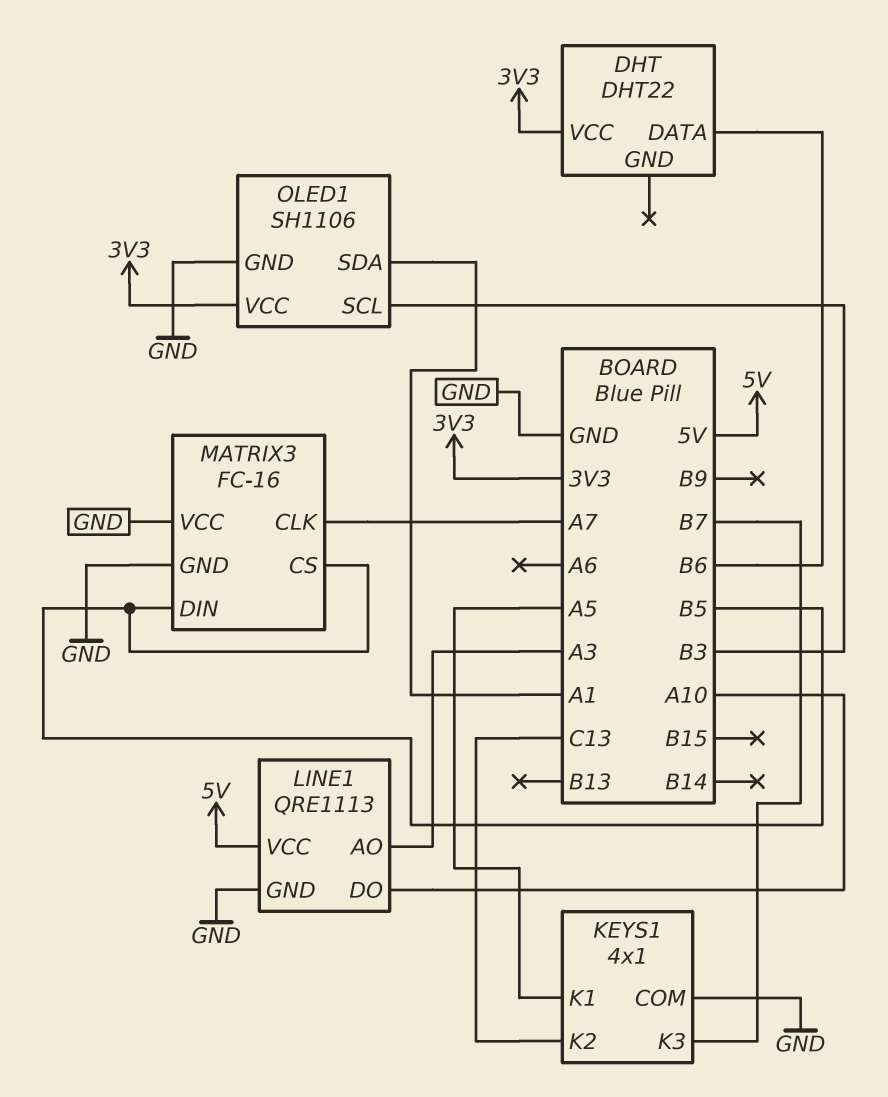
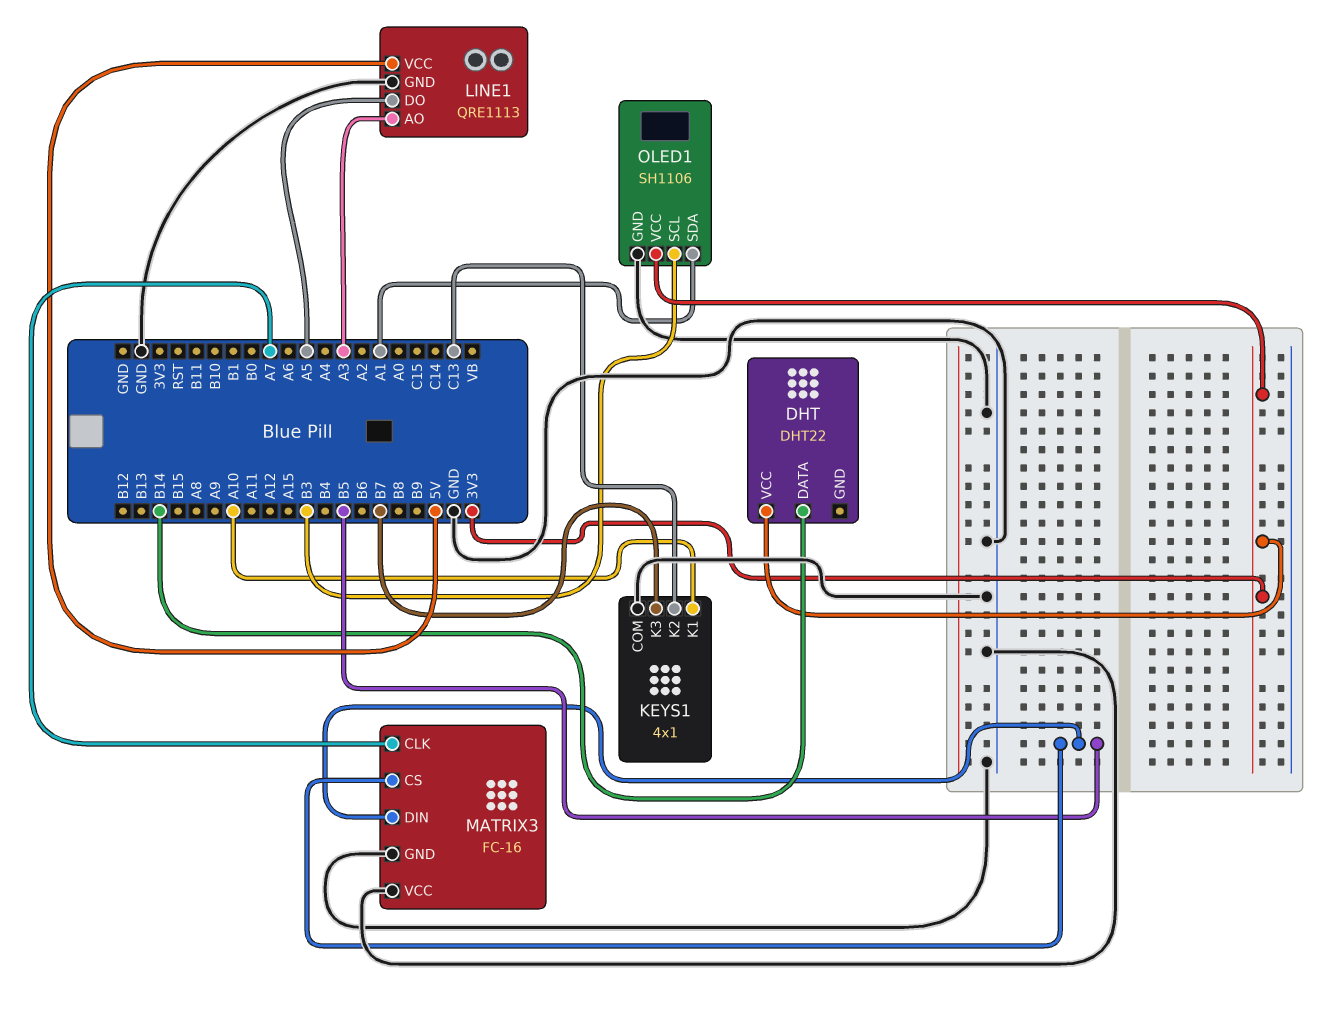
DHT pin DATA: B6 -> B14
KEYS1 pin K1: A5 -> A10
LINE1 pin DO: A10 -> A5

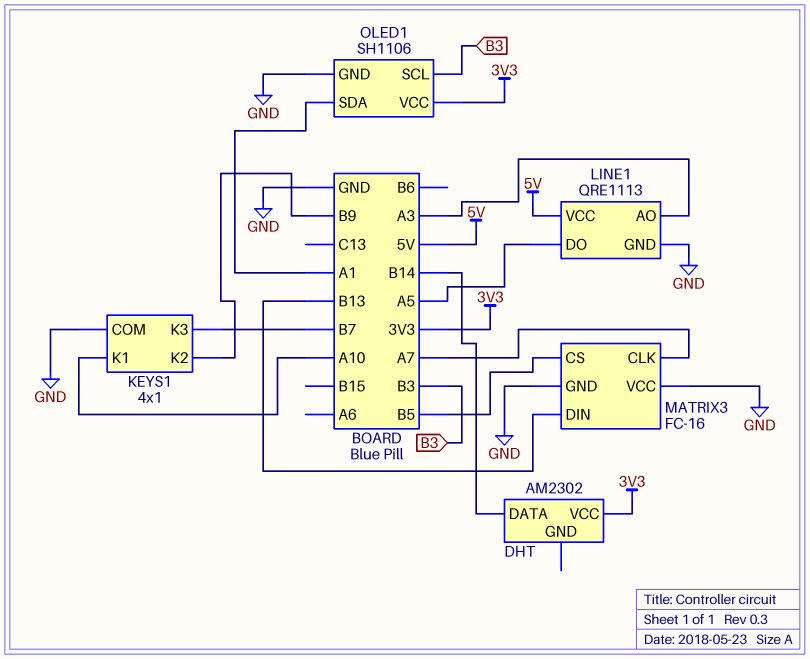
DHT: DHT22 -> AM2302
KEYS1 pin K2: C13 -> B9
MATRIX3 pin DIN: B5 -> B13

